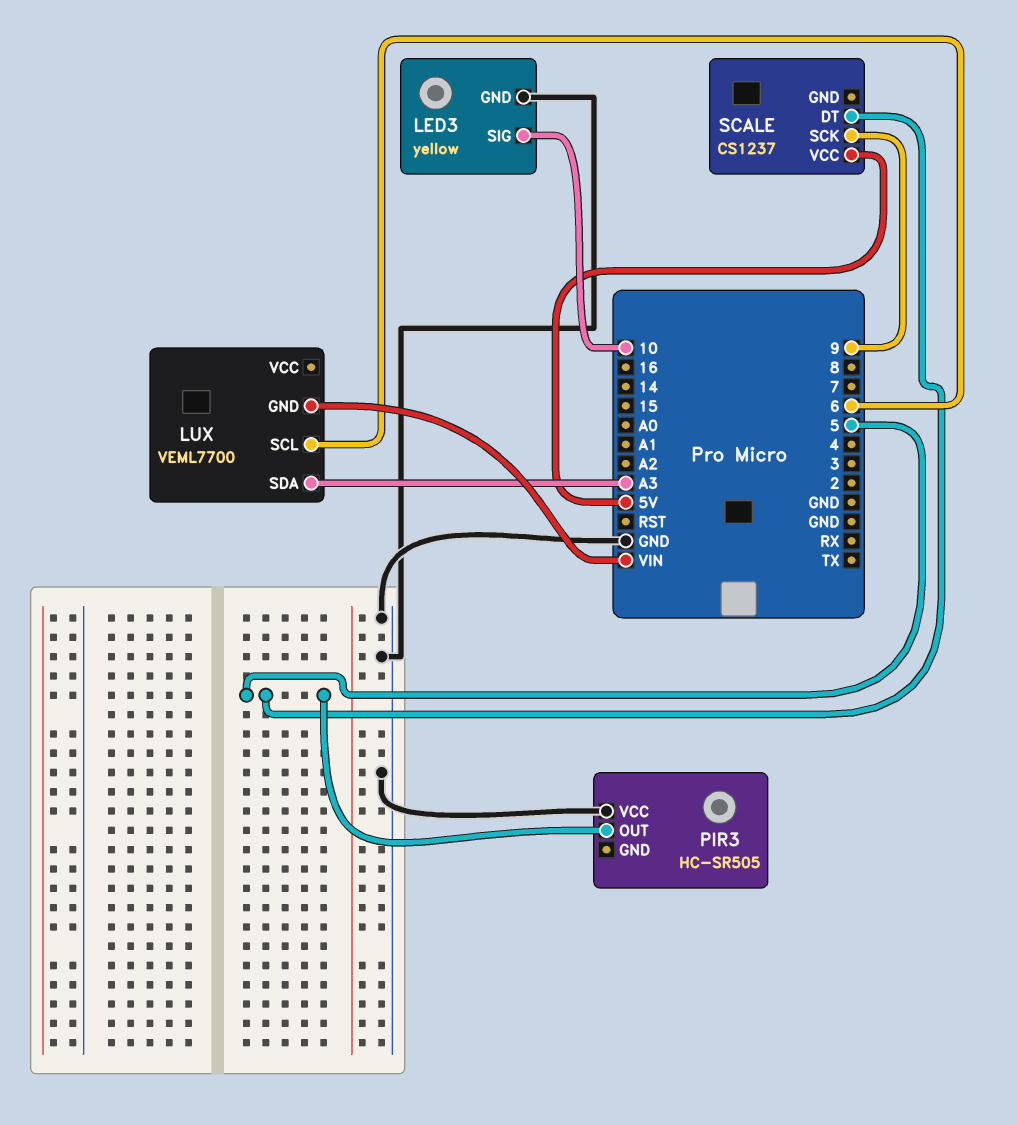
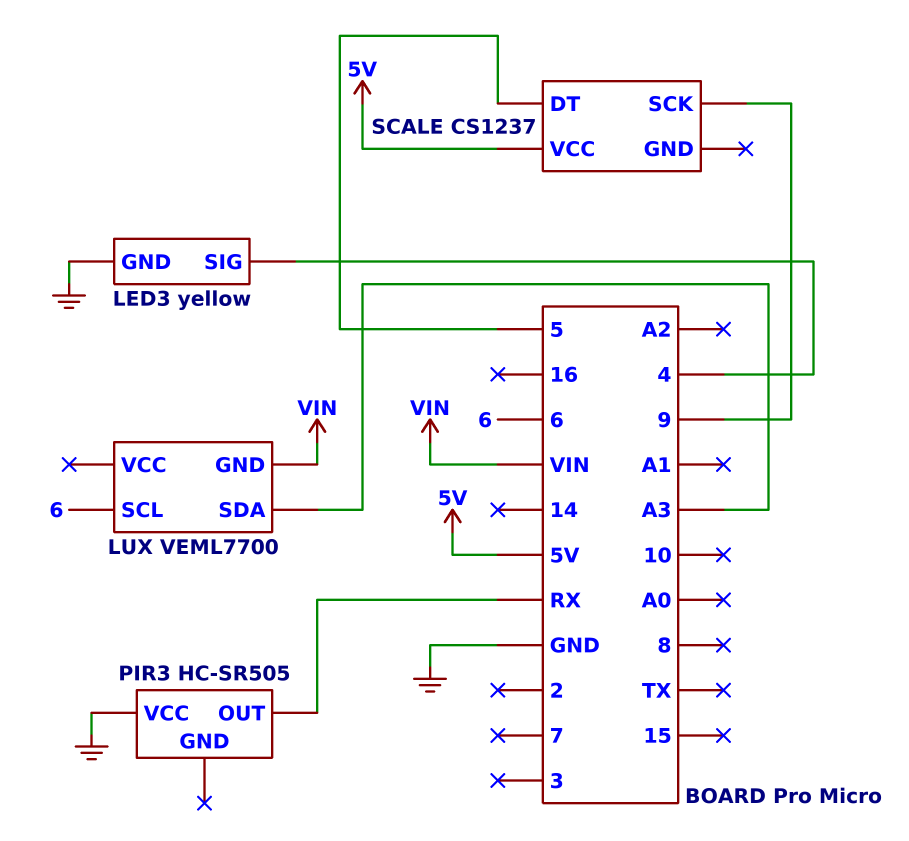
LED3 pin SIG: 10 -> 4
PIR3 pin OUT: 5 -> RX

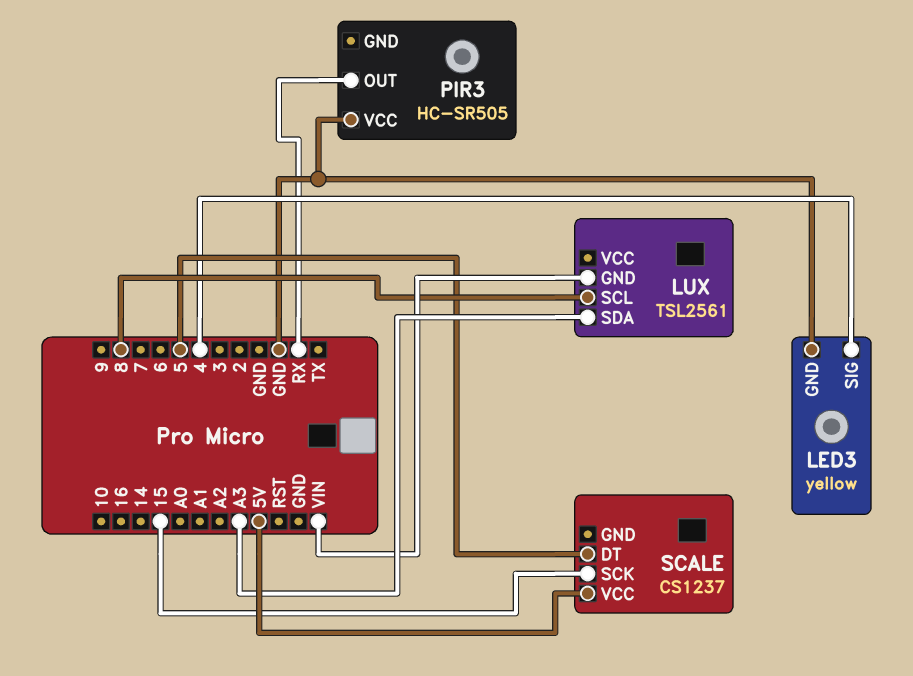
LUX: VEML7700 -> TSL2561
LUX pin SCL: 6 -> 8
SCALE pin SCK: 9 -> 15

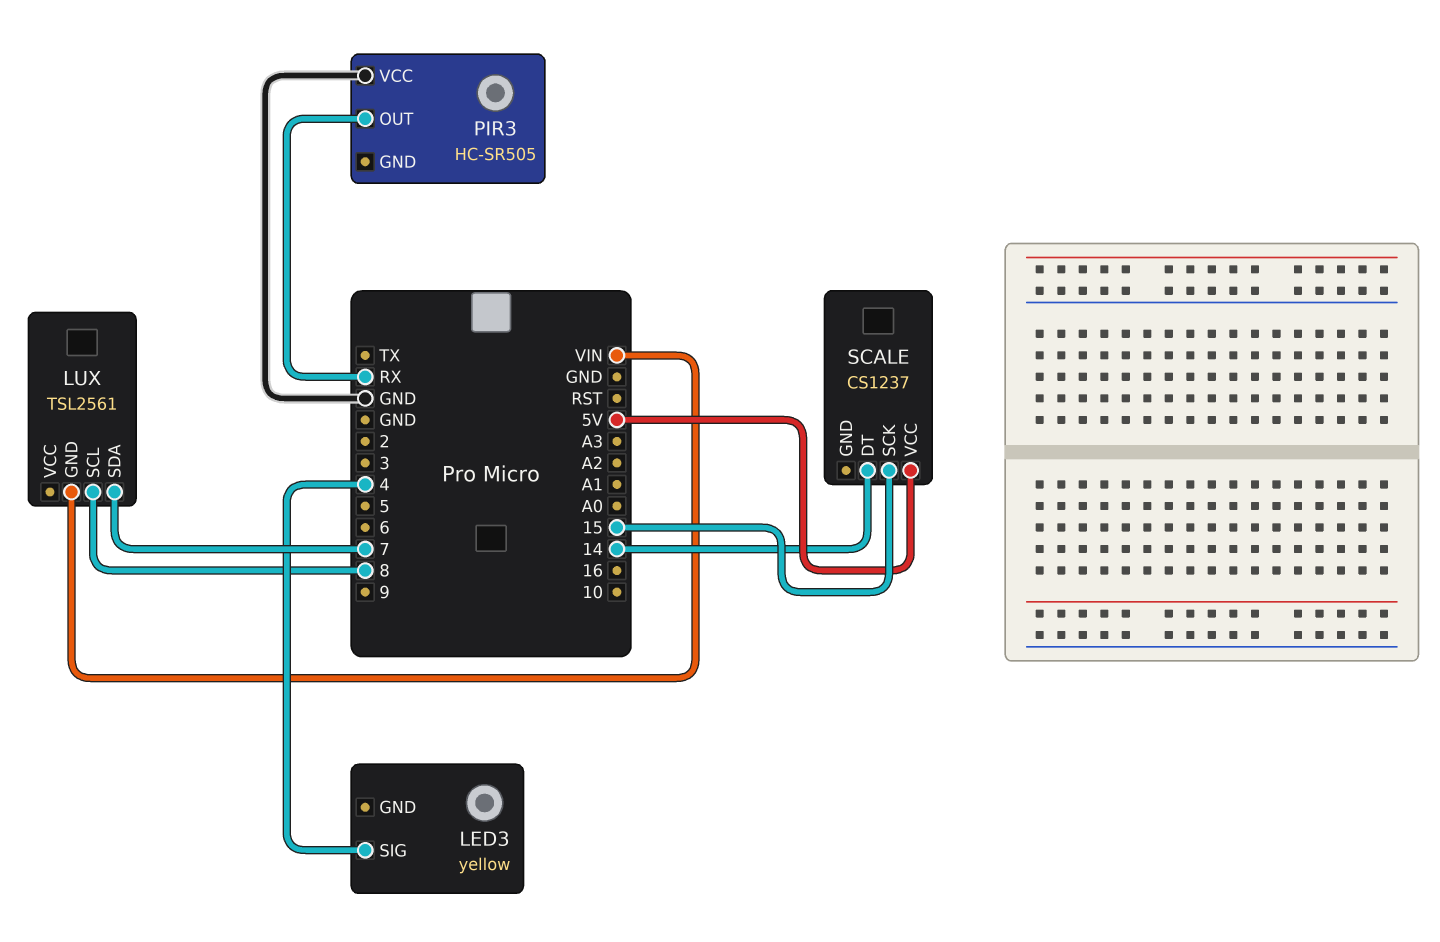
LED3 pin GND: GND -> none
LUX pin SDA: A3 -> 7
SCALE pin DT: 5 -> 14

